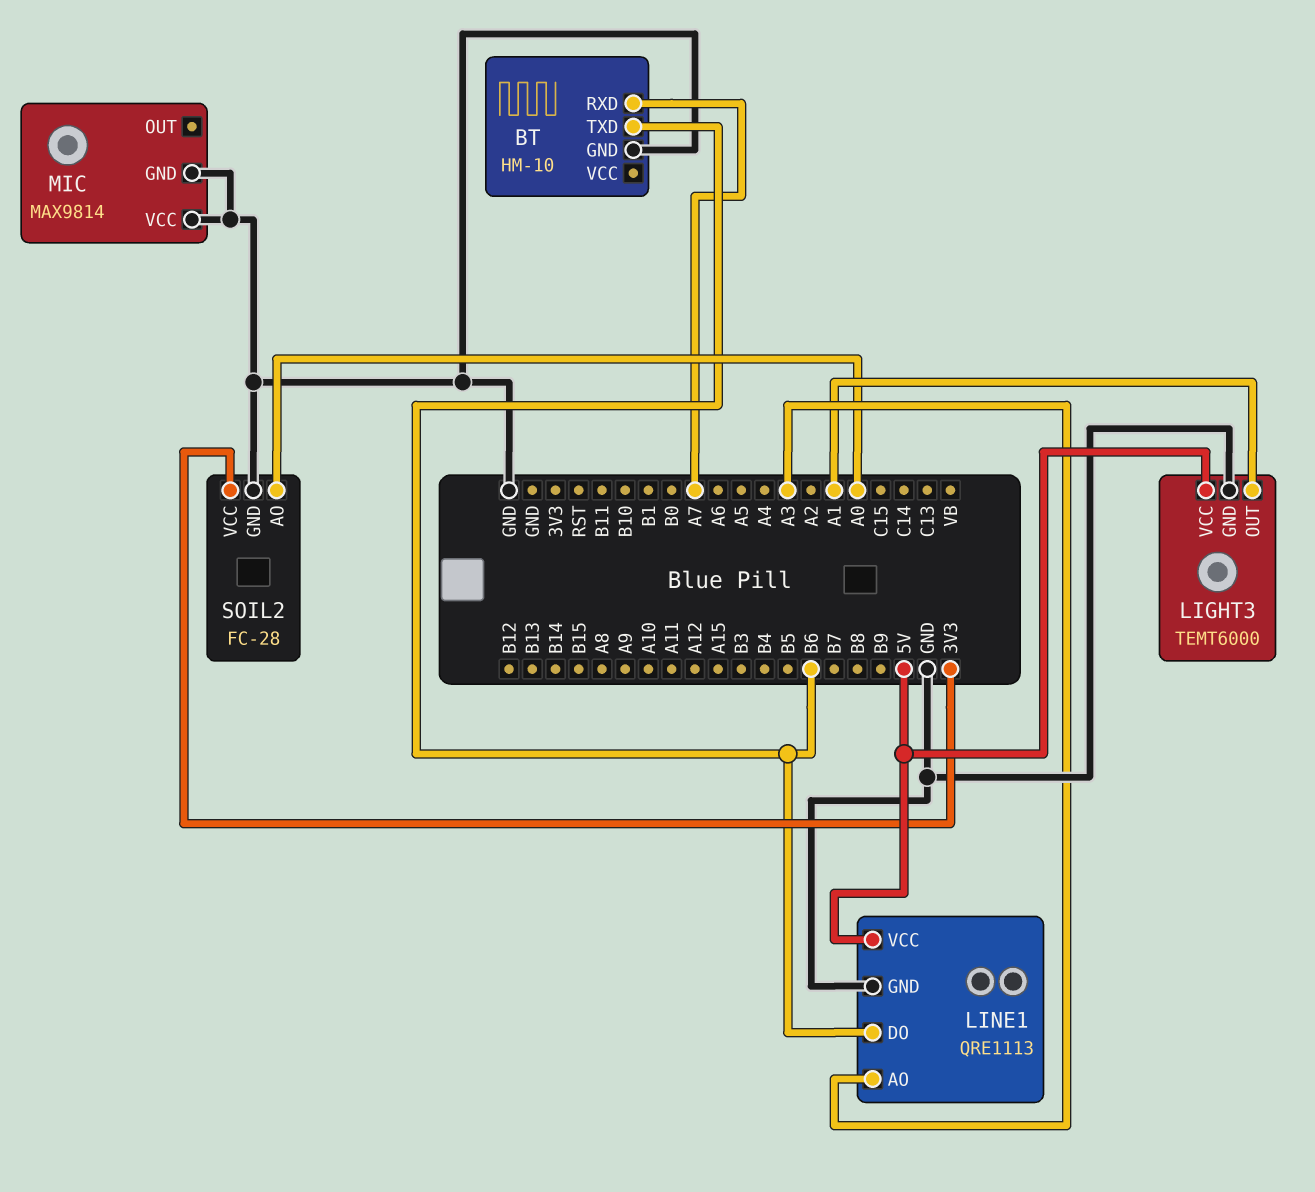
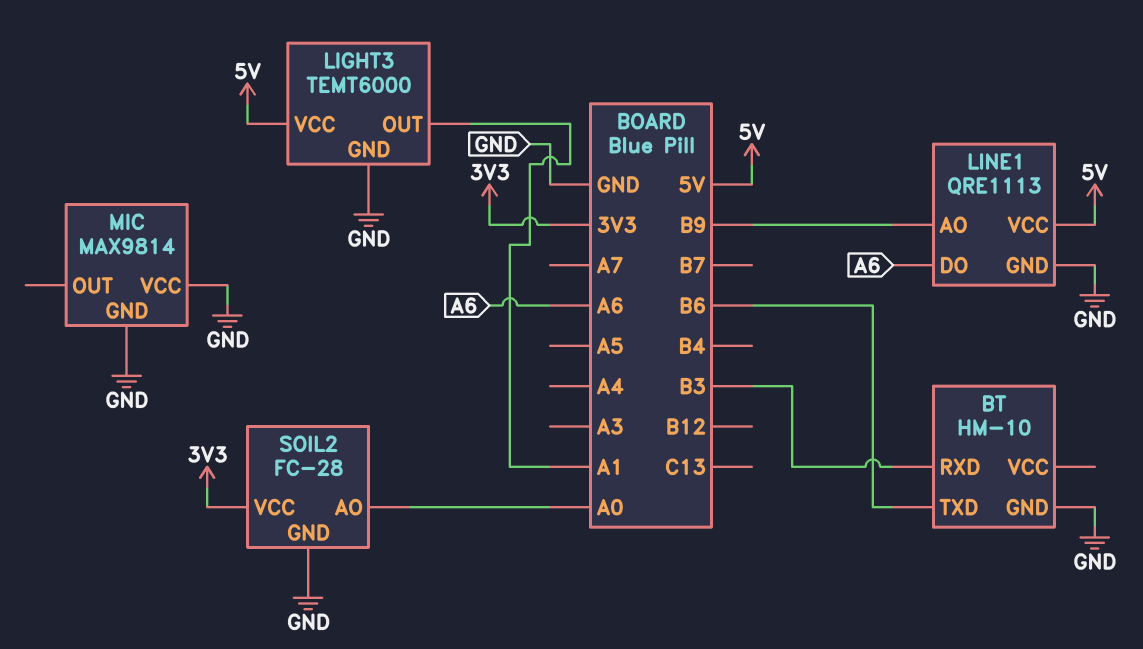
BT pin RXD: A7 -> B3
LINE1 pin AO: A3 -> B9
LINE1 pin DO: B6 -> A6

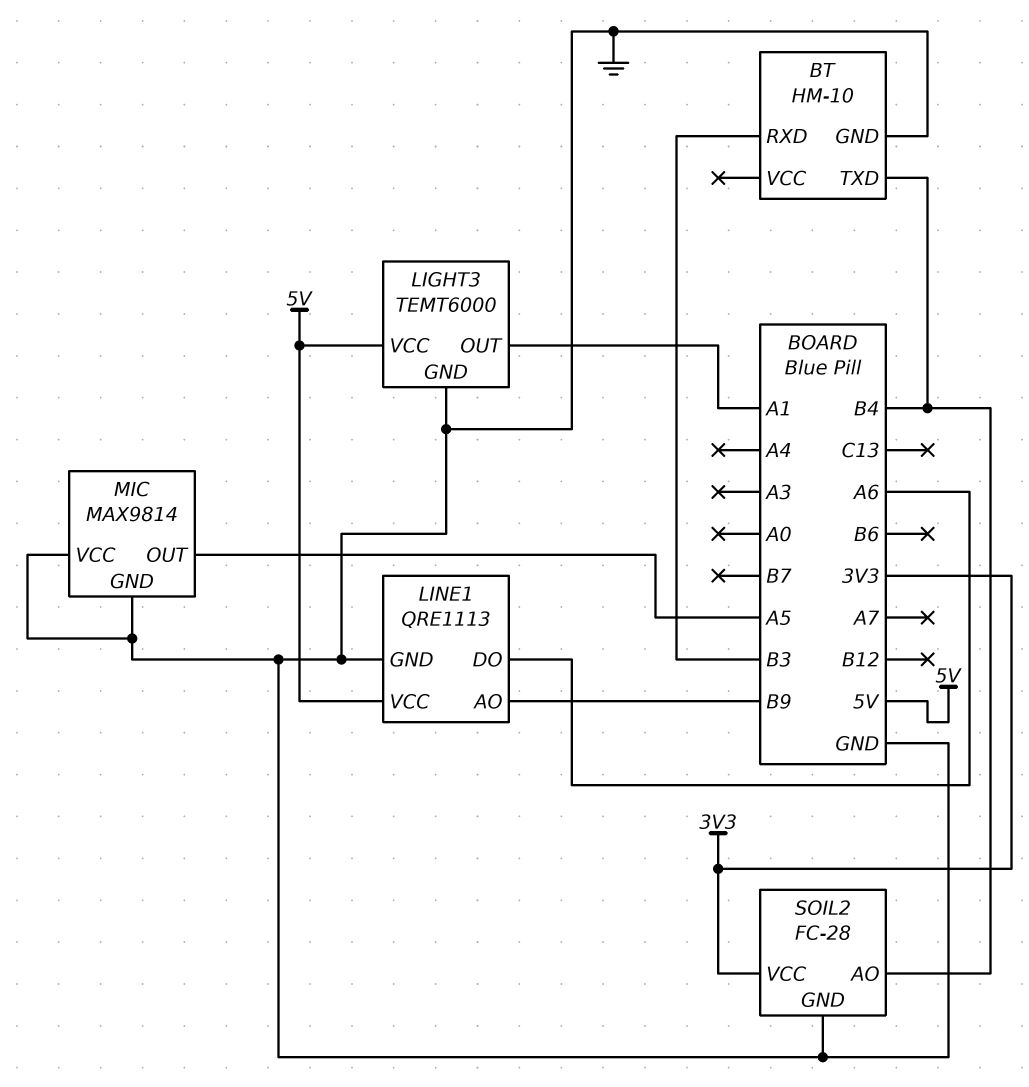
BT pin TXD: B6 -> B4
MIC pin OUT: none -> A5
SOIL2 pin AO: A0 -> B4

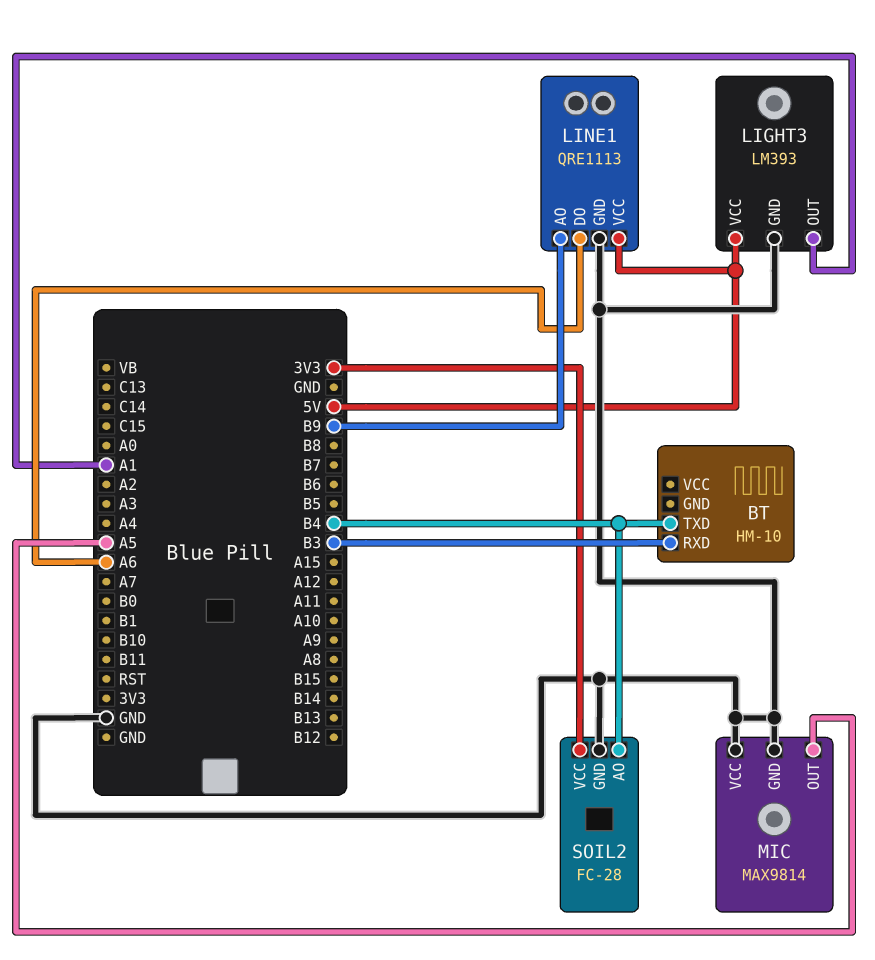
BT pin GND: GND -> none
LIGHT3: TEMT6000 -> LM393

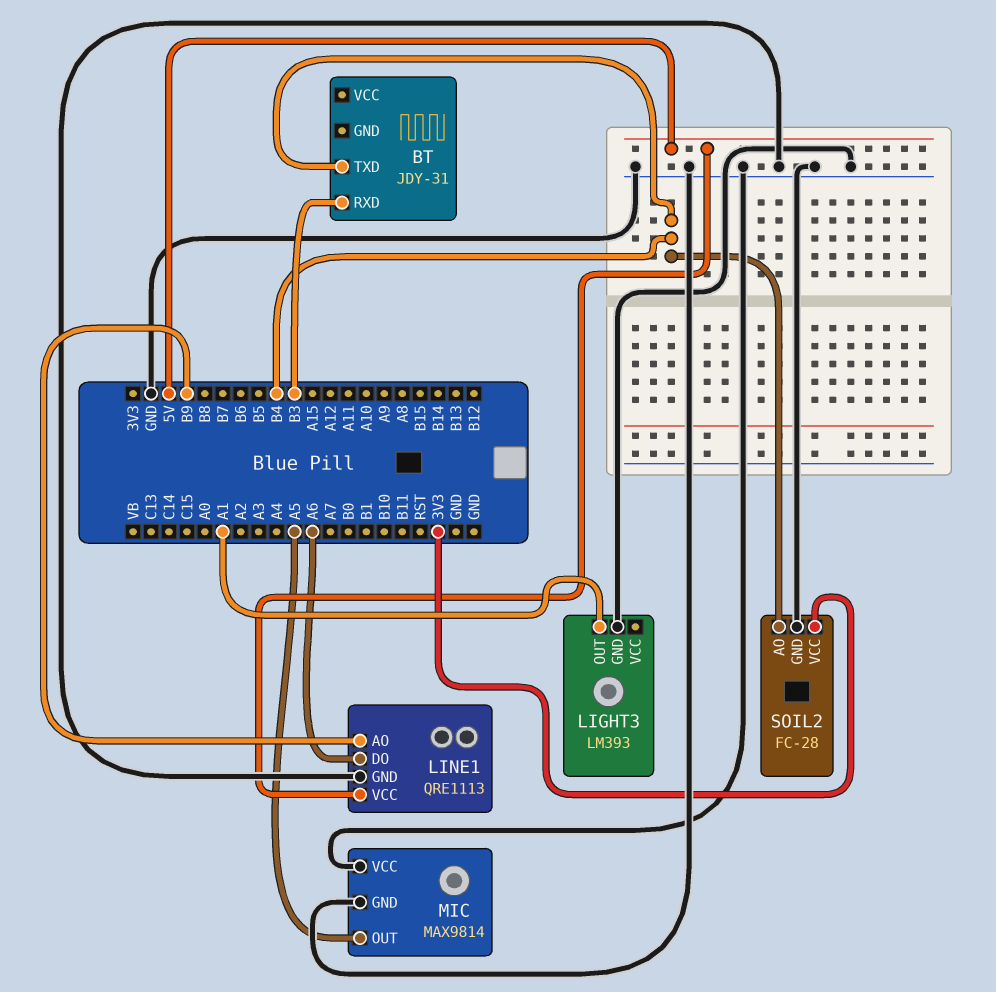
BT: HM-10 -> JDY-31
LIGHT3 pin VCC: 5V -> none

